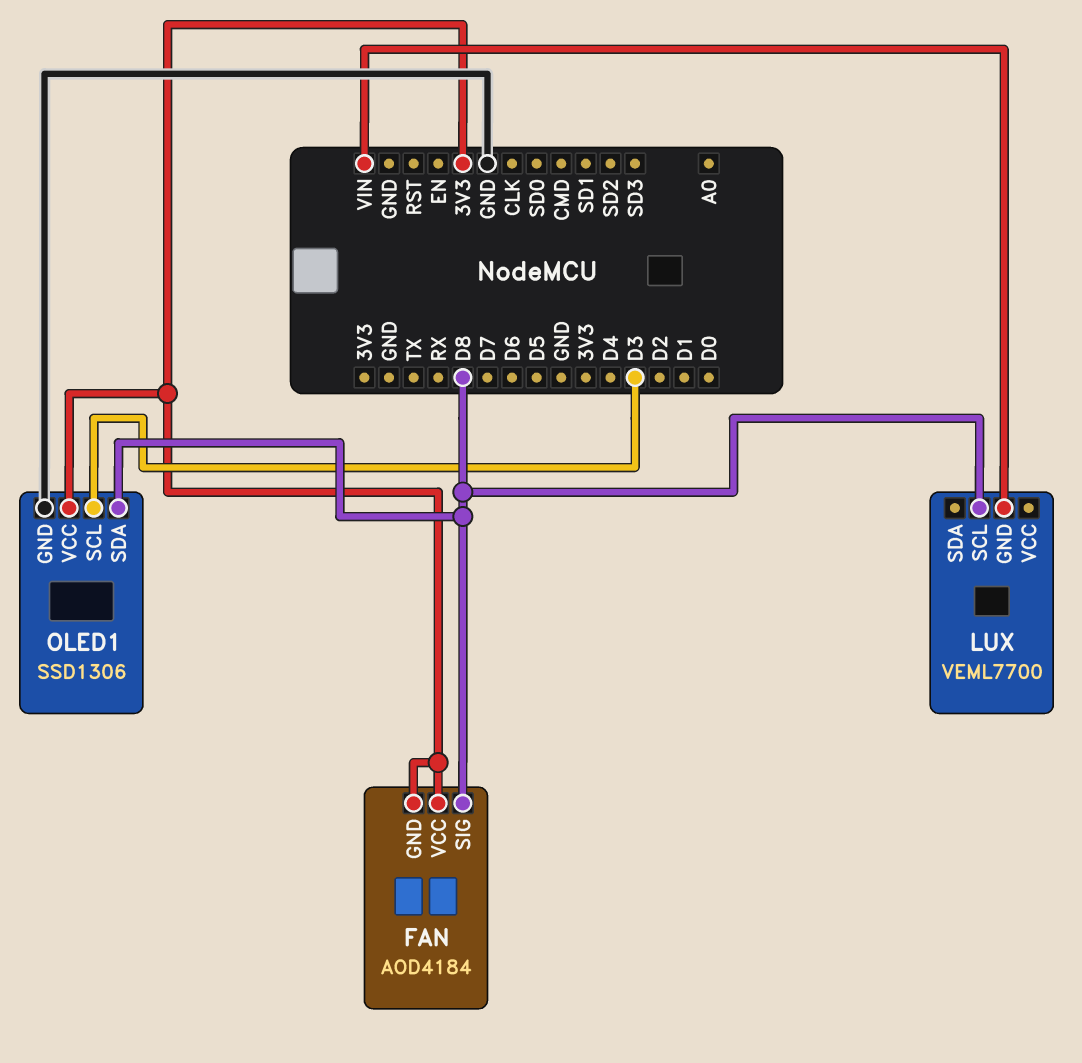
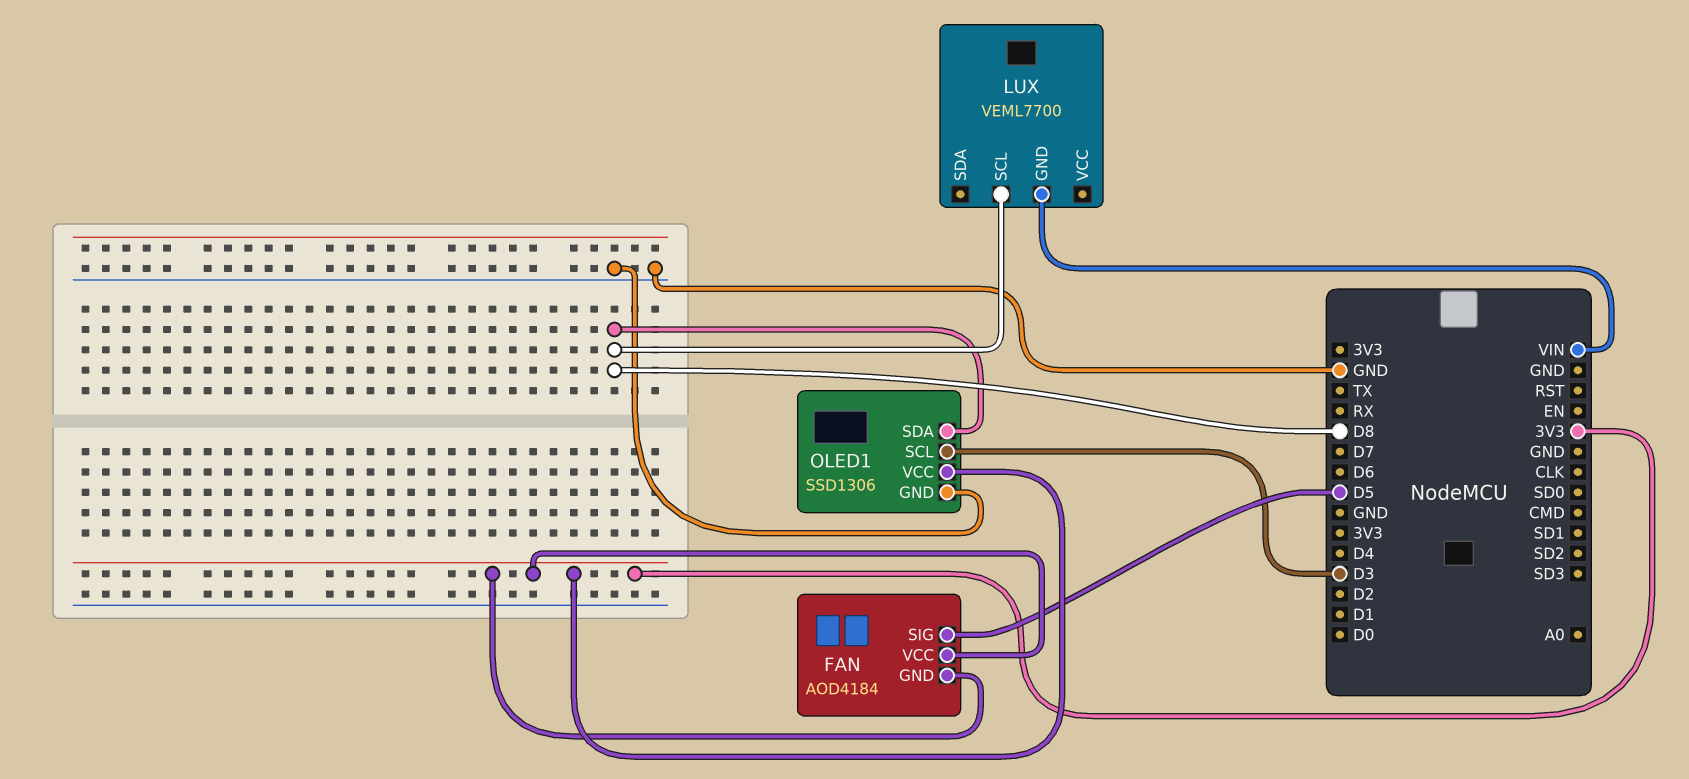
FAN pin SIG: D8 -> D5

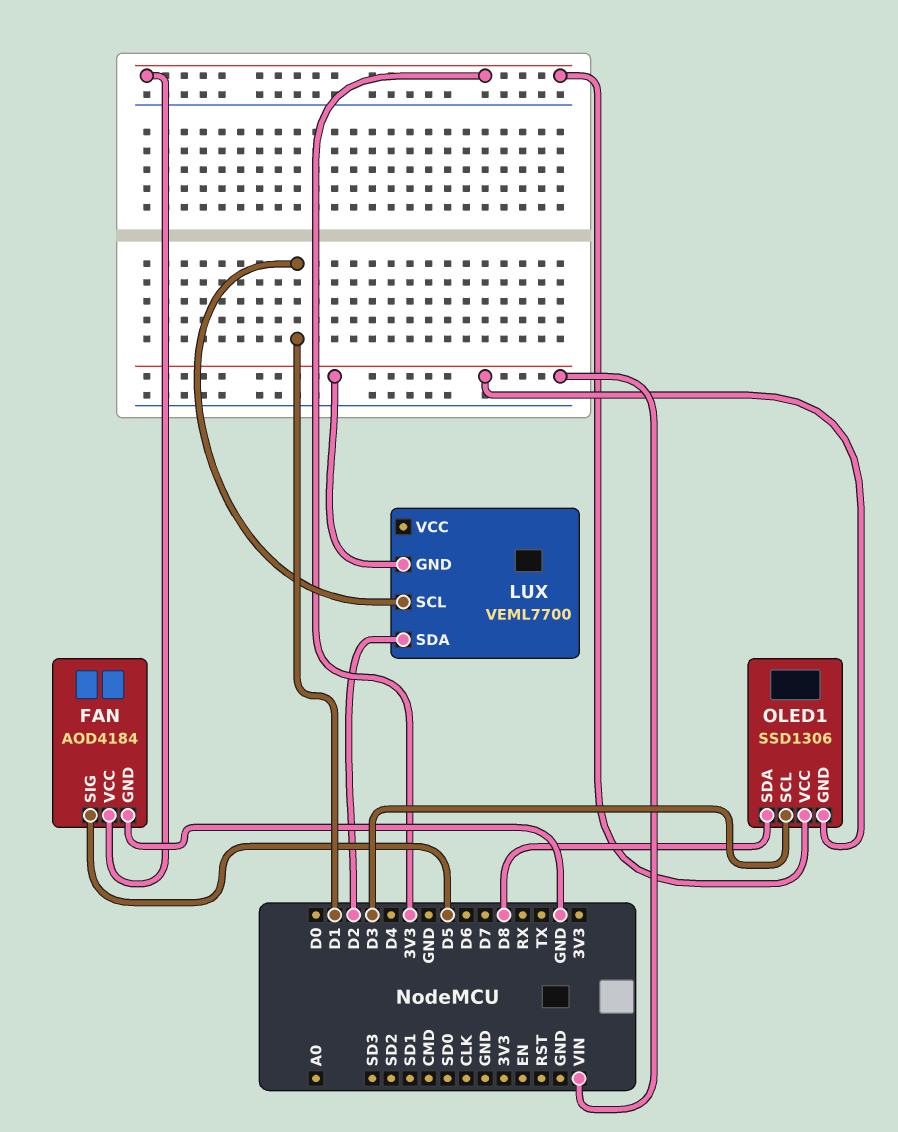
FAN pin GND: 3V3 -> GND
LUX pin SCL: D8 -> D1
LUX pin SDA: none -> D2
OLED1 pin GND: GND -> VIN

